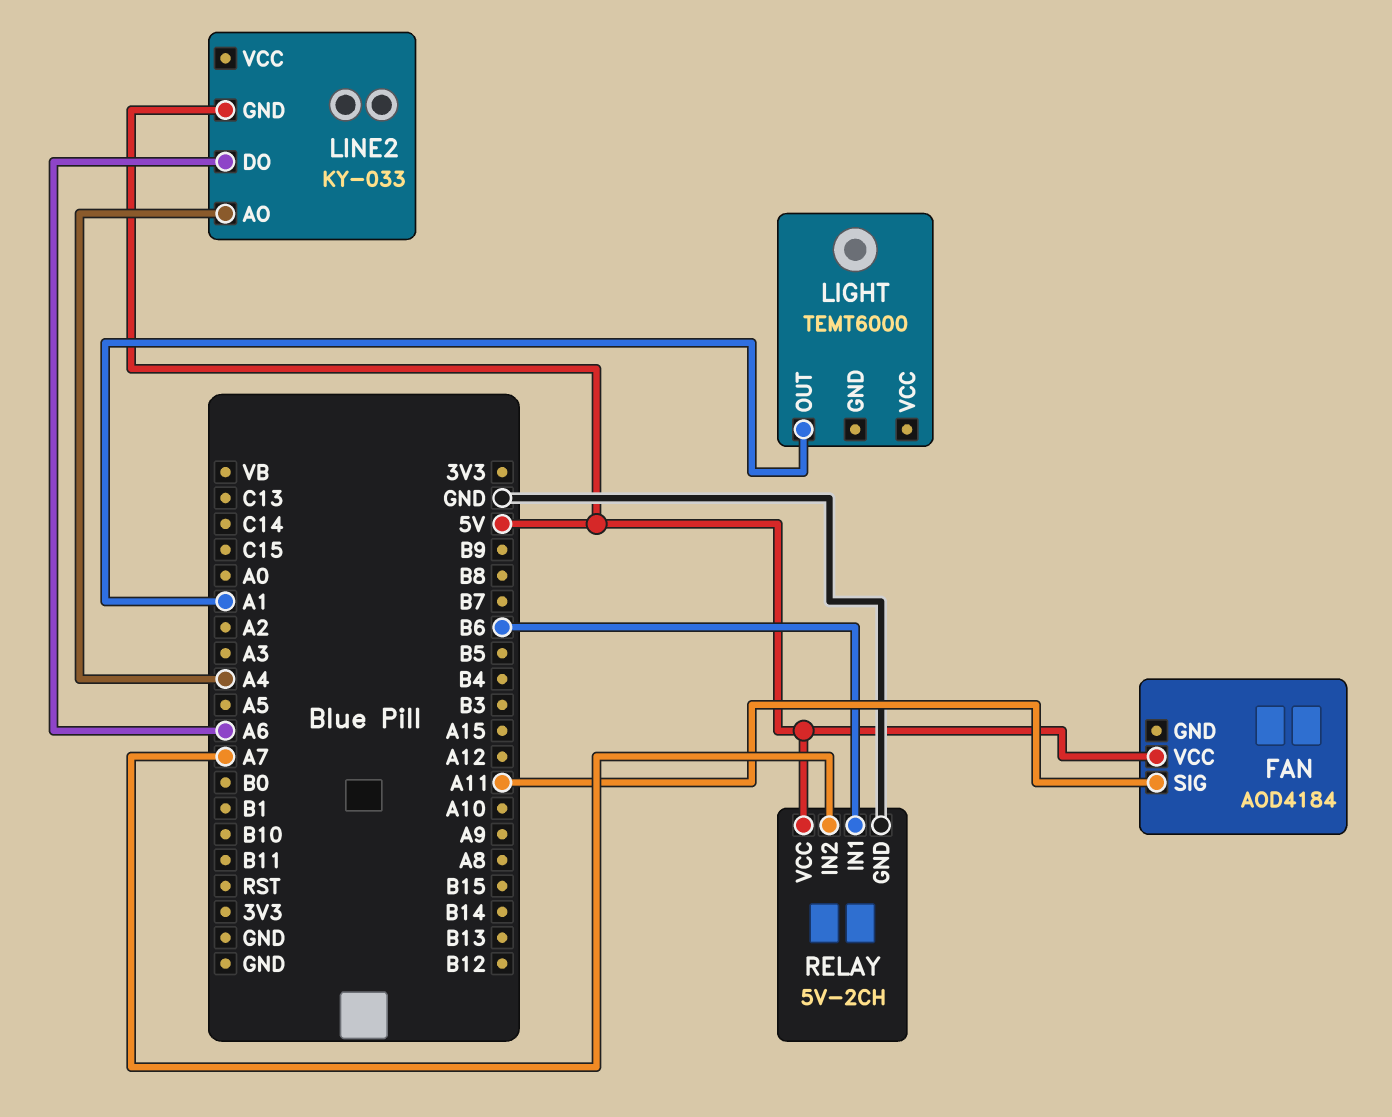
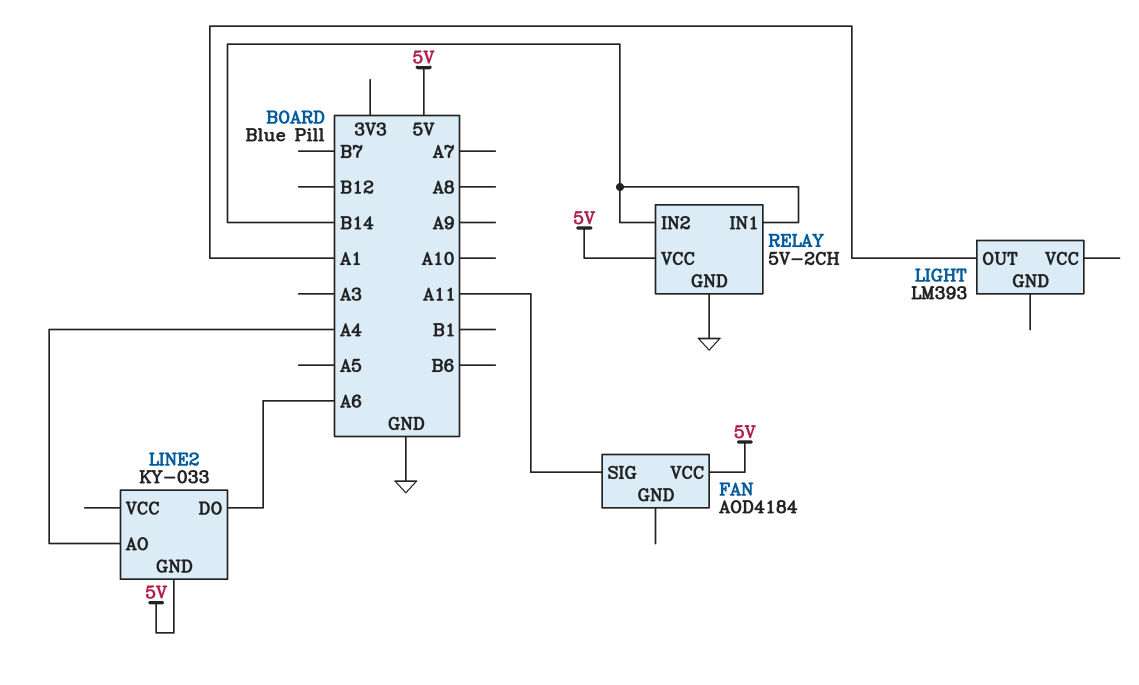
LIGHT: TEMT6000 -> LM393
RELAY pin IN1: B6 -> B14
RELAY pin IN2: A7 -> B14

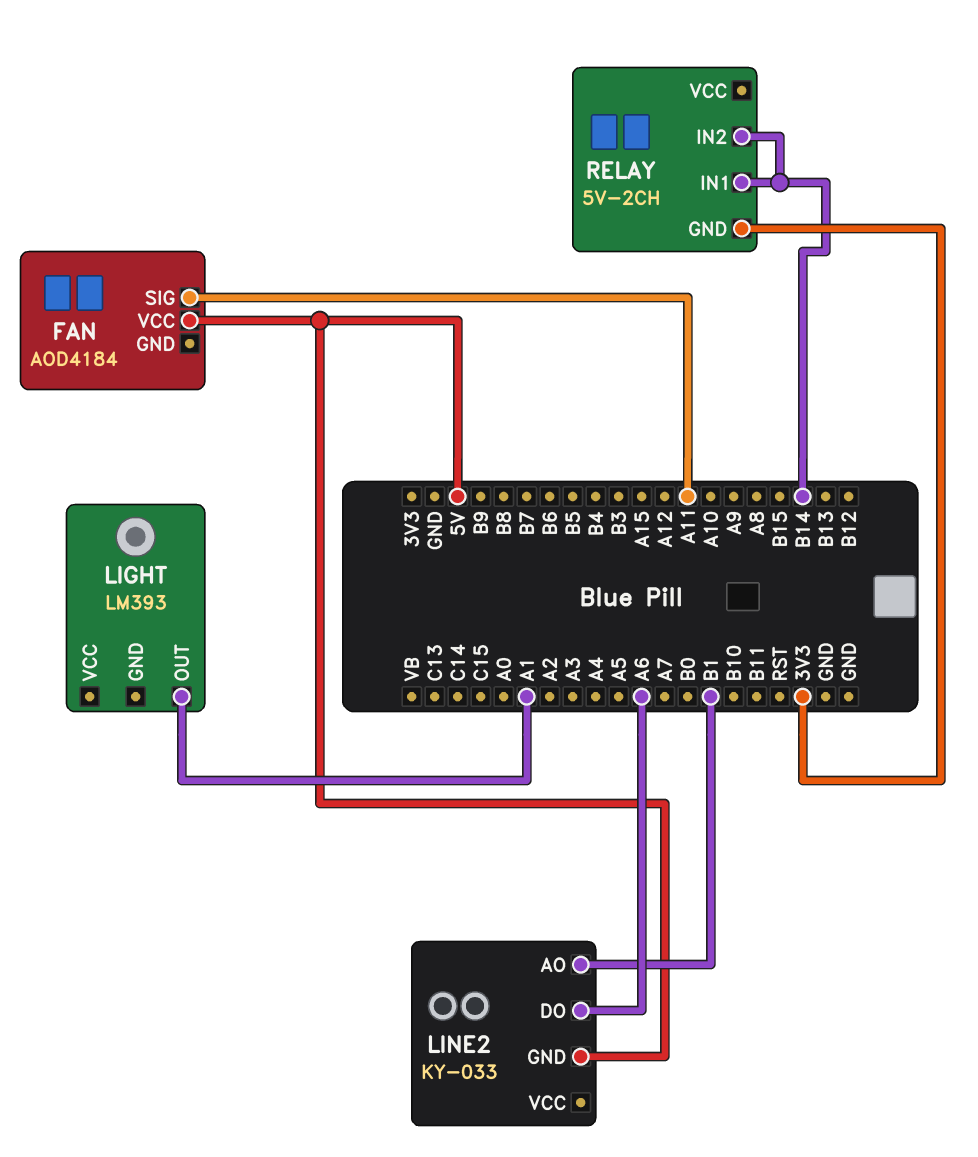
LINE2 pin AO: A4 -> B1
RELAY pin GND: GND -> 3V3
RELAY pin VCC: 5V -> none

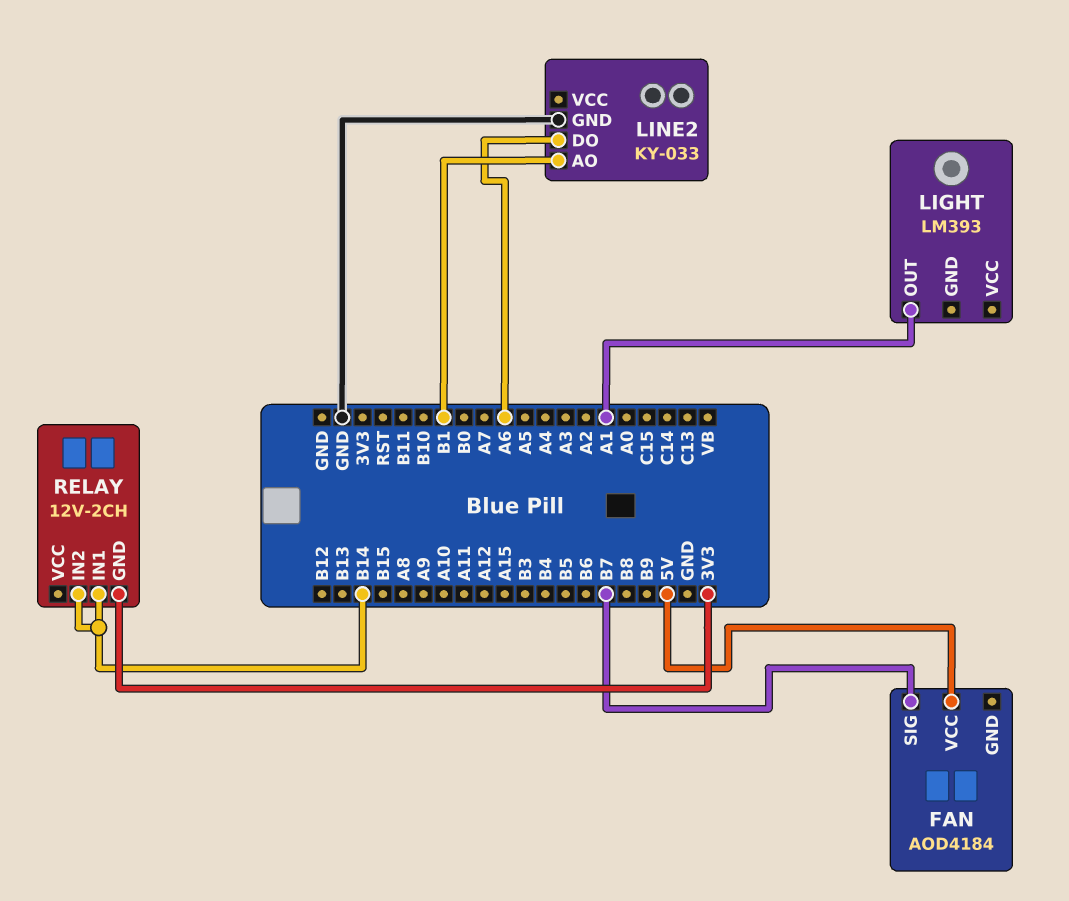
FAN pin SIG: A11 -> B7
LINE2 pin GND: 5V -> GND
RELAY: 5V-2CH -> 12V-2CH

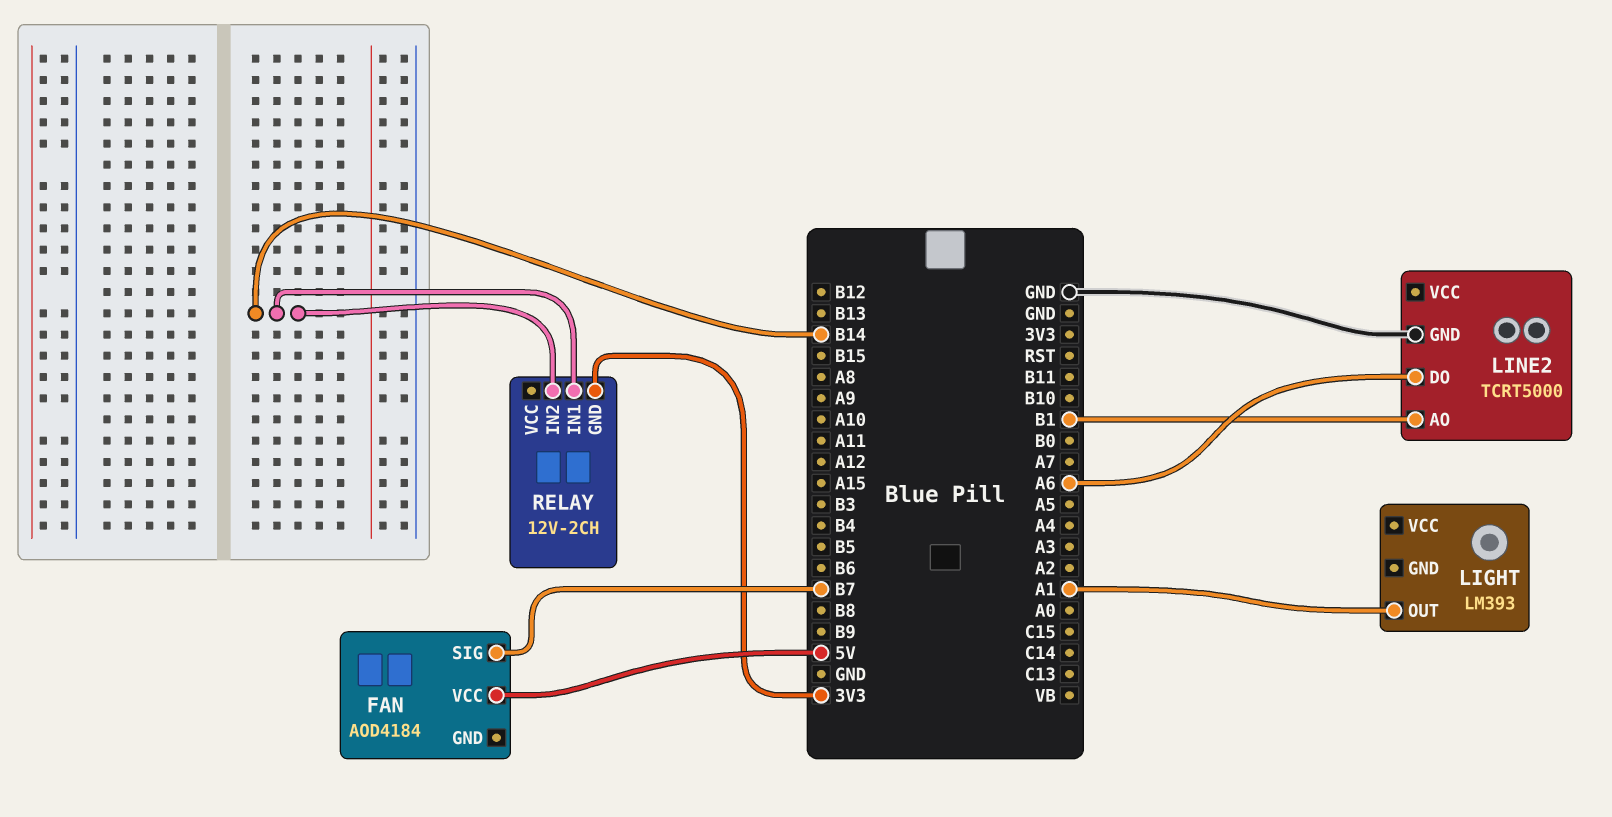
LINE2: KY-033 -> TCRT5000

